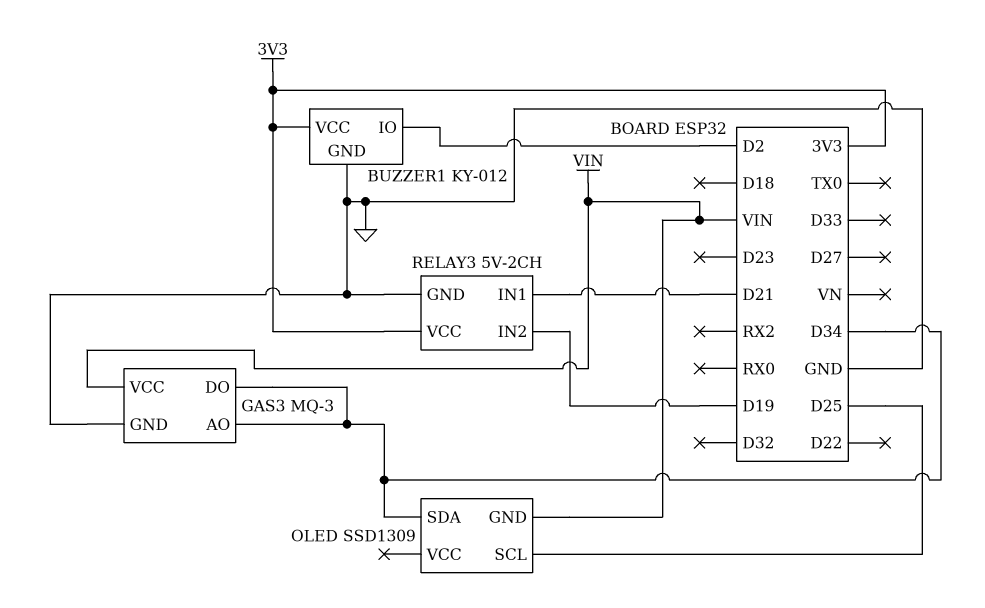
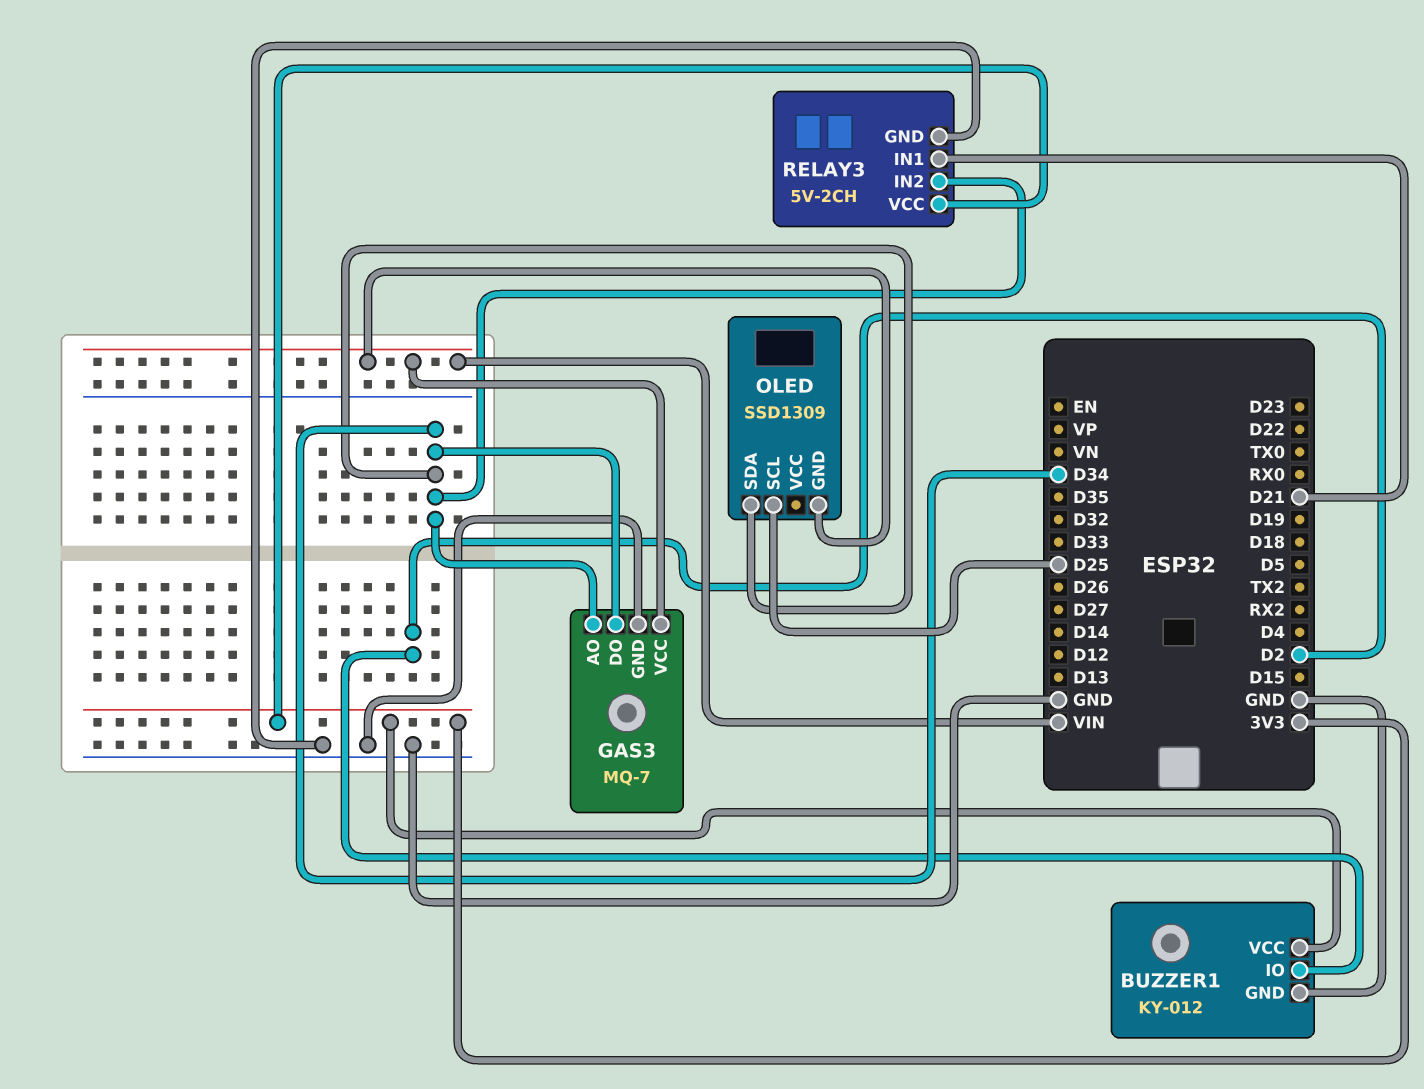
GAS3: MQ-3 -> MQ-7
RELAY3 pin IN2: D19 -> D34

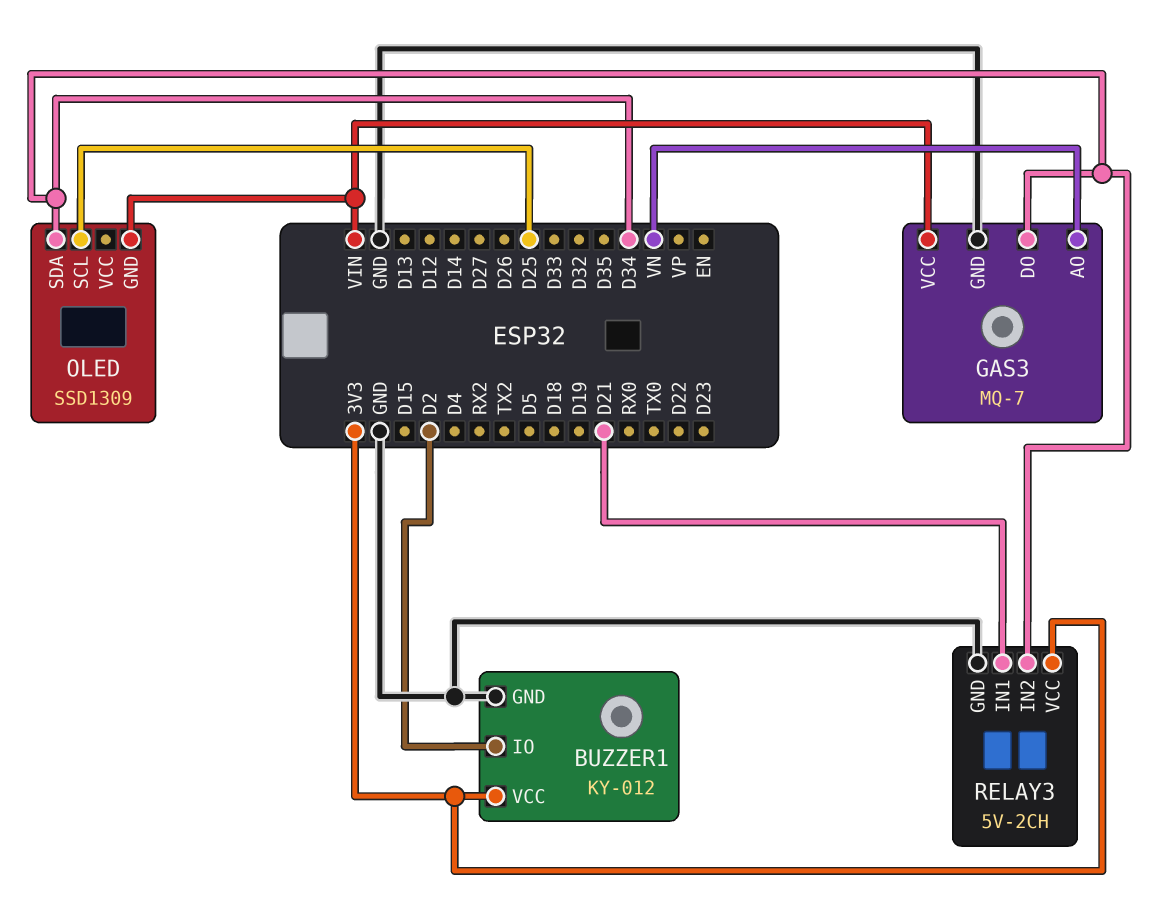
GAS3 pin AO: D34 -> VN

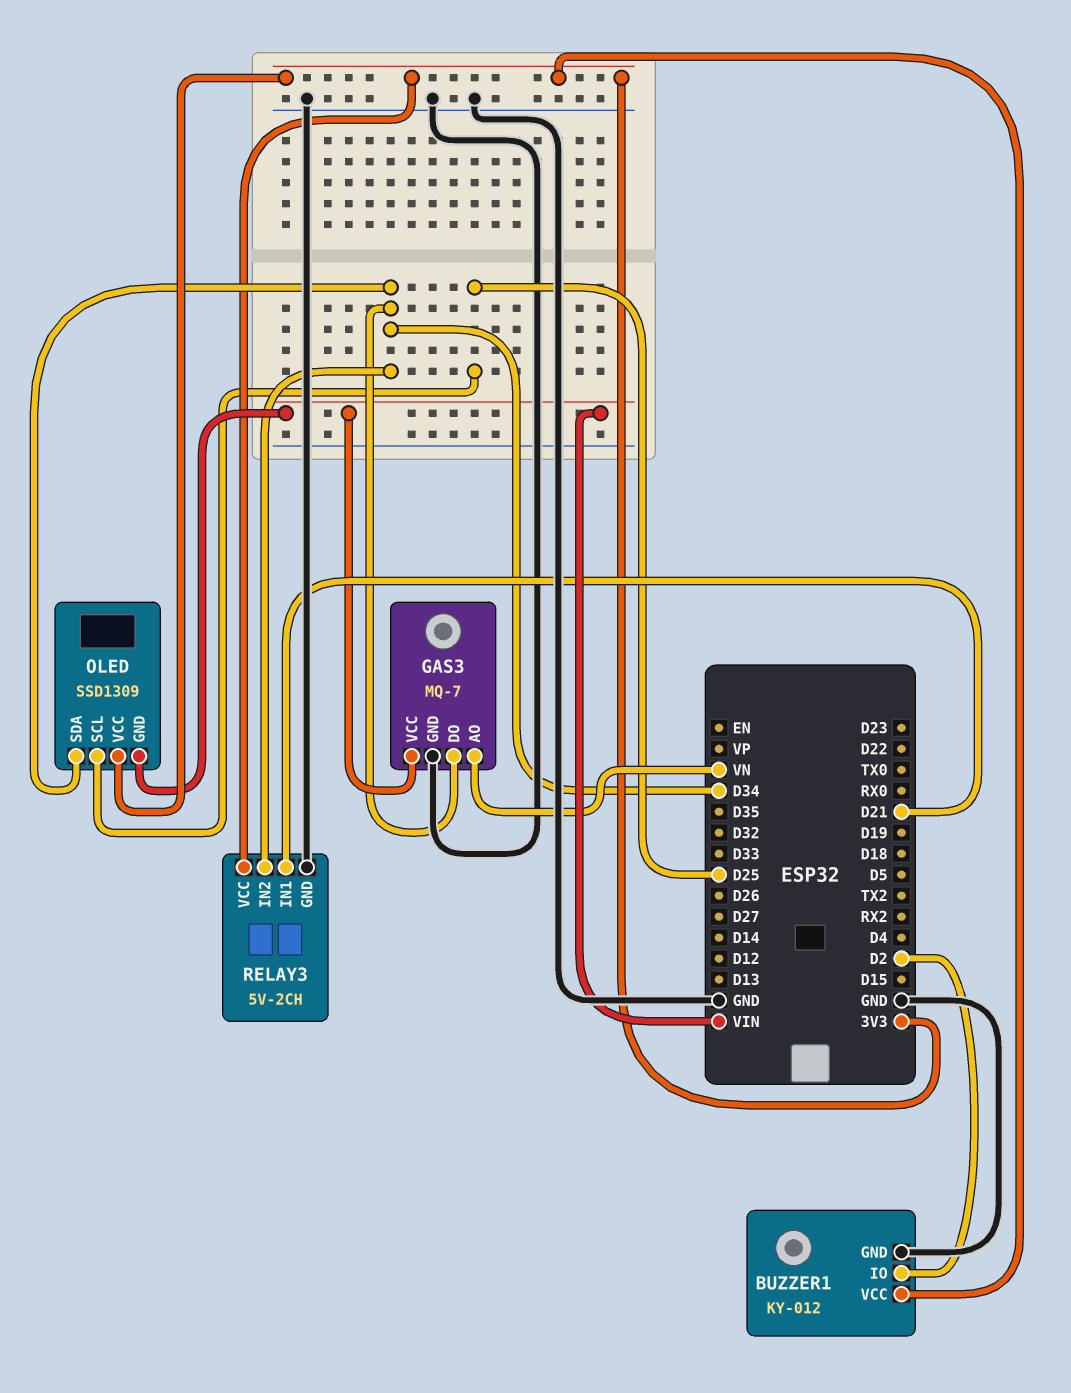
OLED pin VCC: none -> 3V3

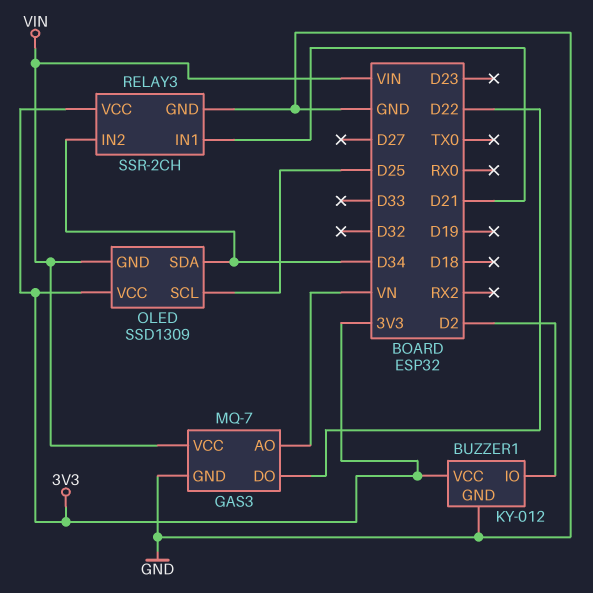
GAS3 pin DO: D34 -> D22
RELAY3: 5V-2CH -> SSR-2CH

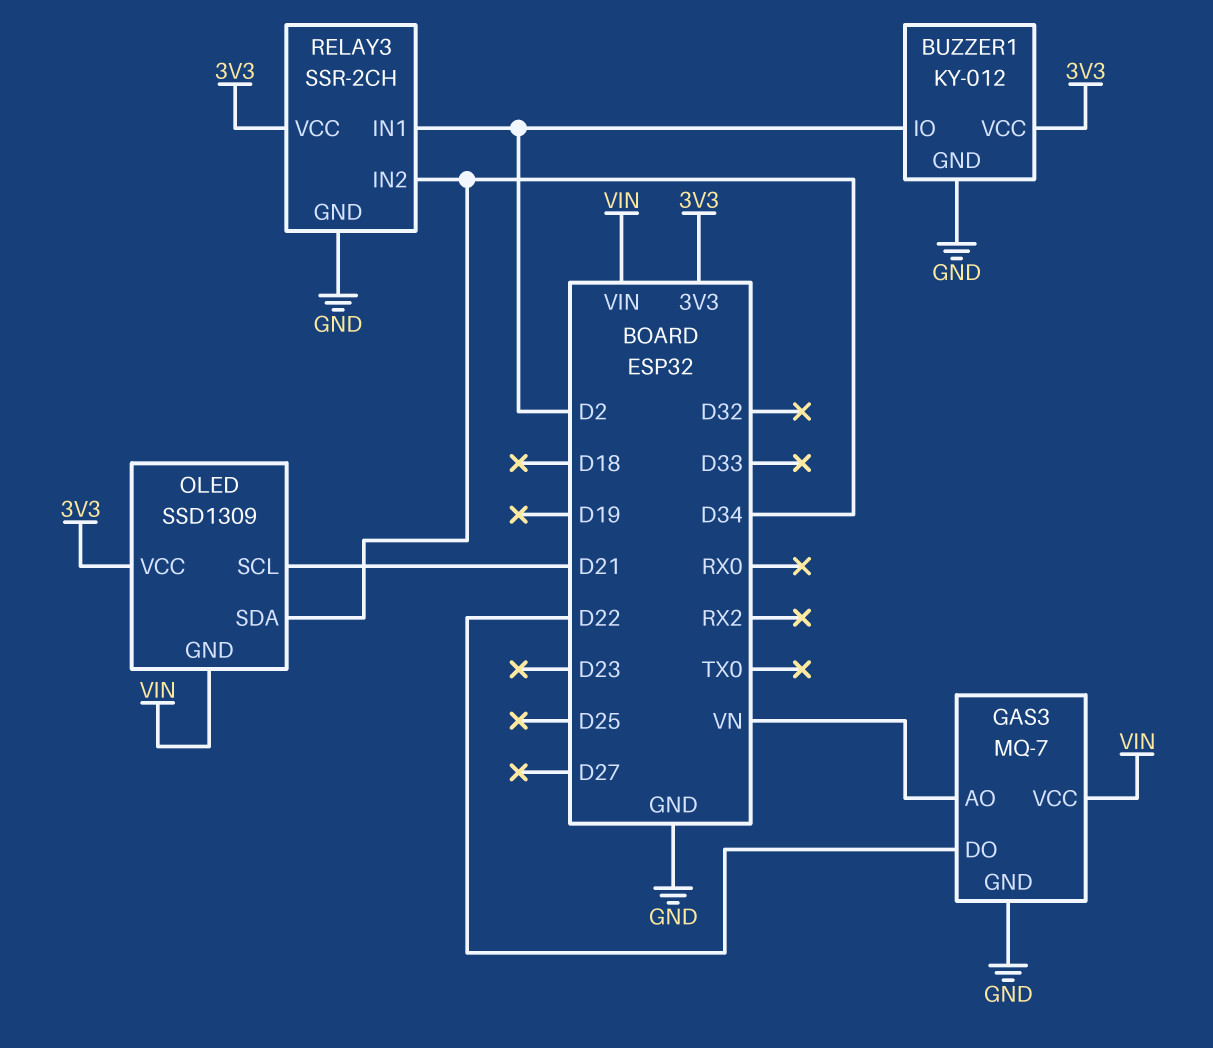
OLED pin SCL: D25 -> D21
RELAY3 pin IN1: D21 -> D2

